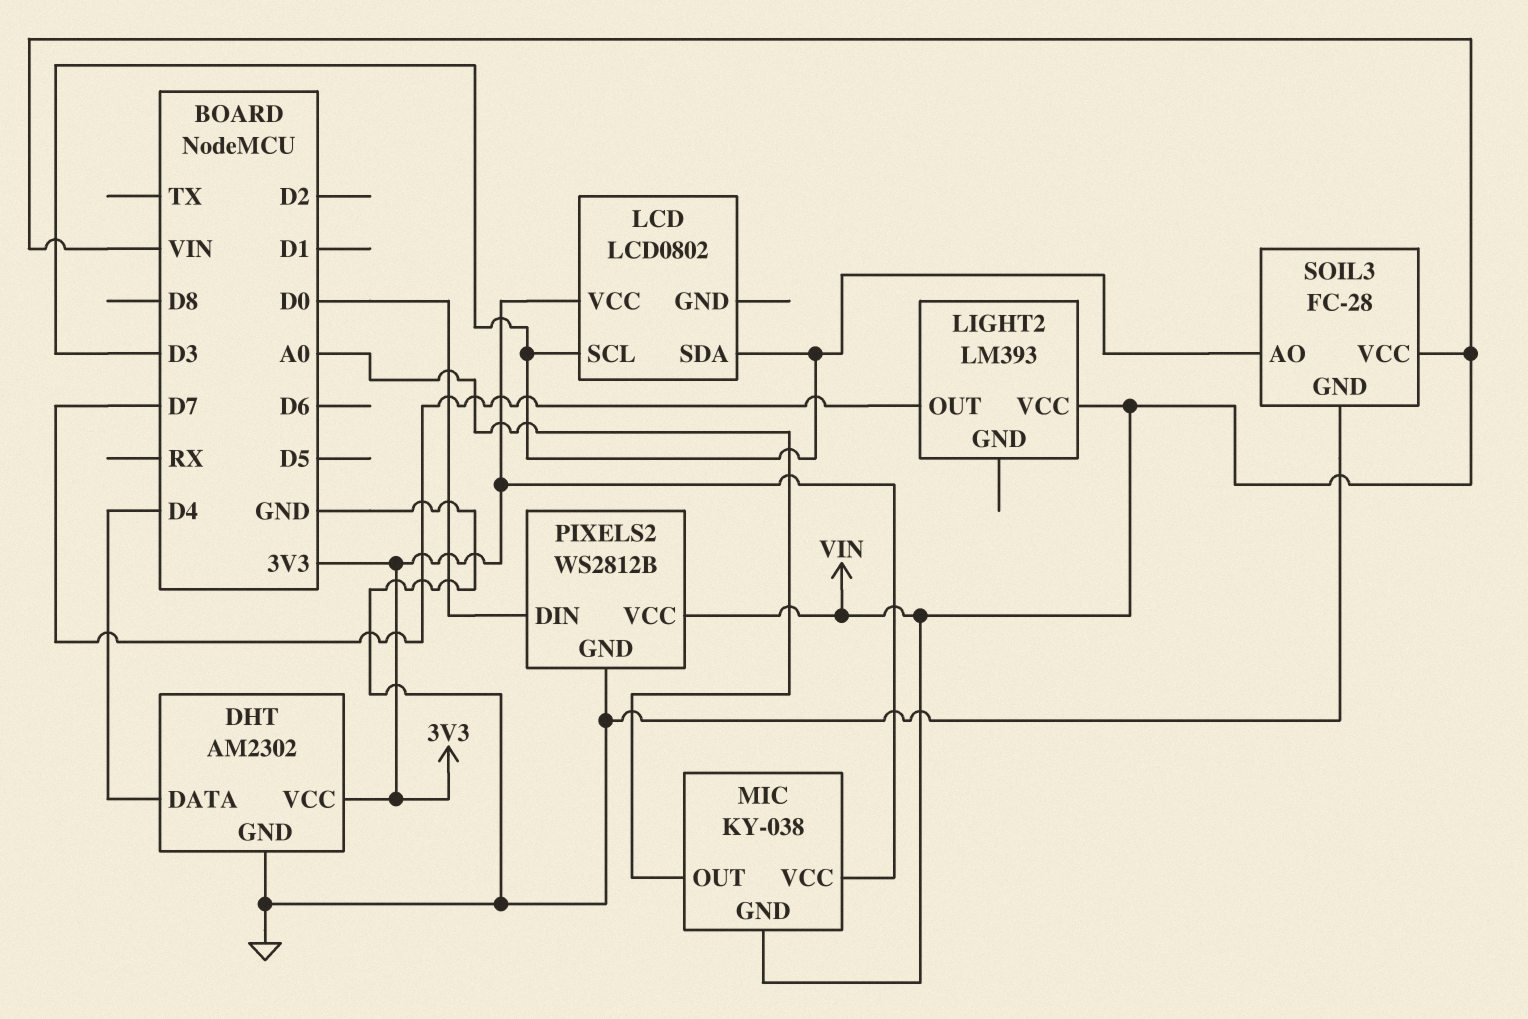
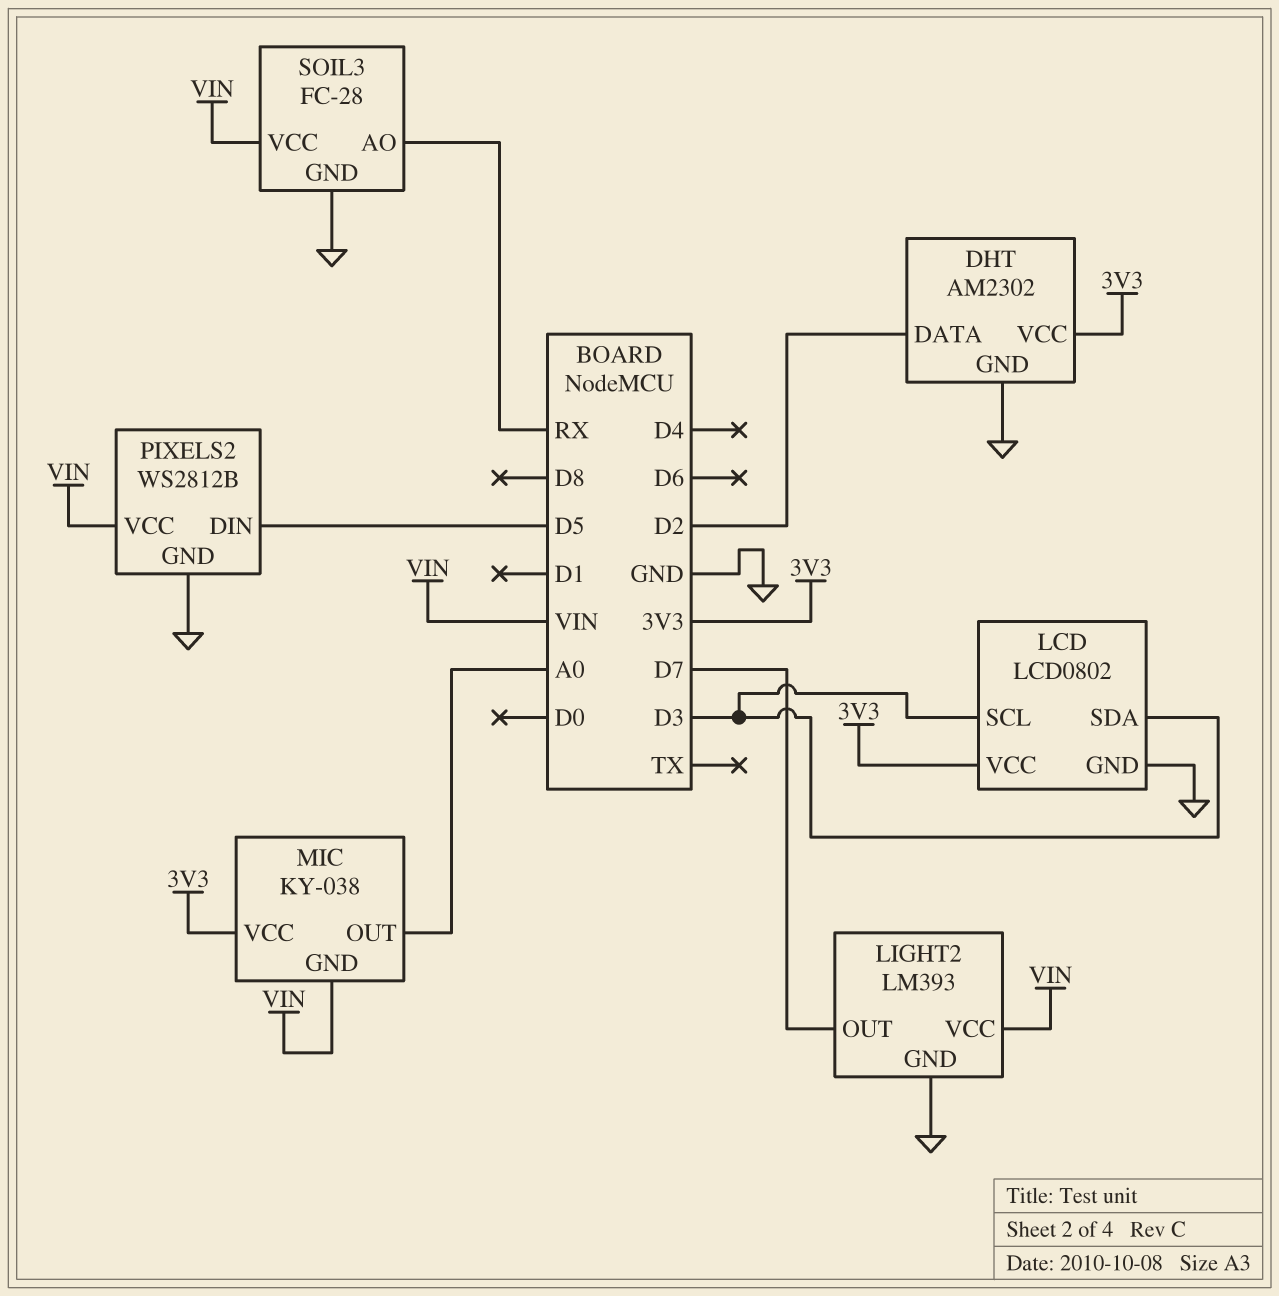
DHT pin DATA: D4 -> D2
LCD pin GND: none -> GND
LIGHT2 pin GND: none -> GND
PIXELS2 pin DIN: D0 -> D5
SOIL3 pin AO: D3 -> RX

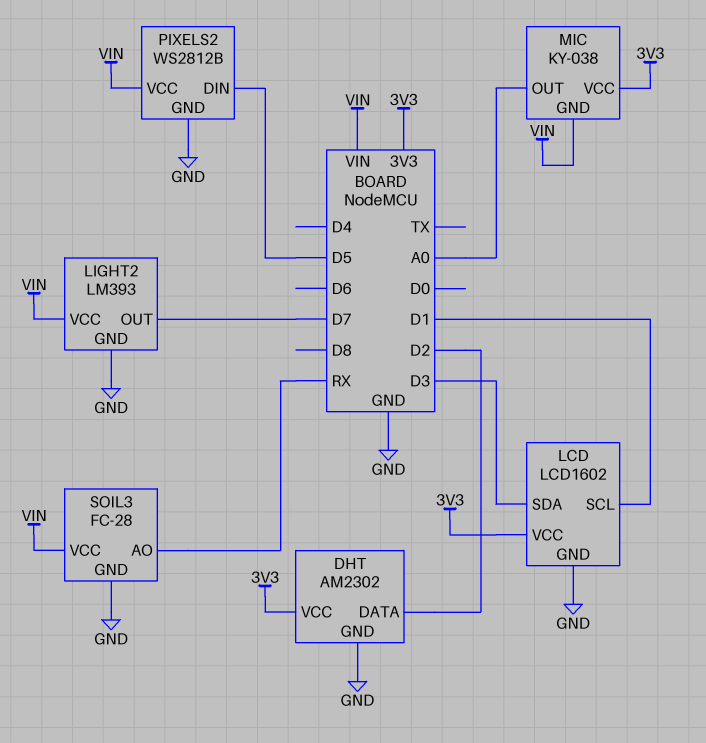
LCD: LCD0802 -> LCD1602
LCD pin SCL: D3 -> D1

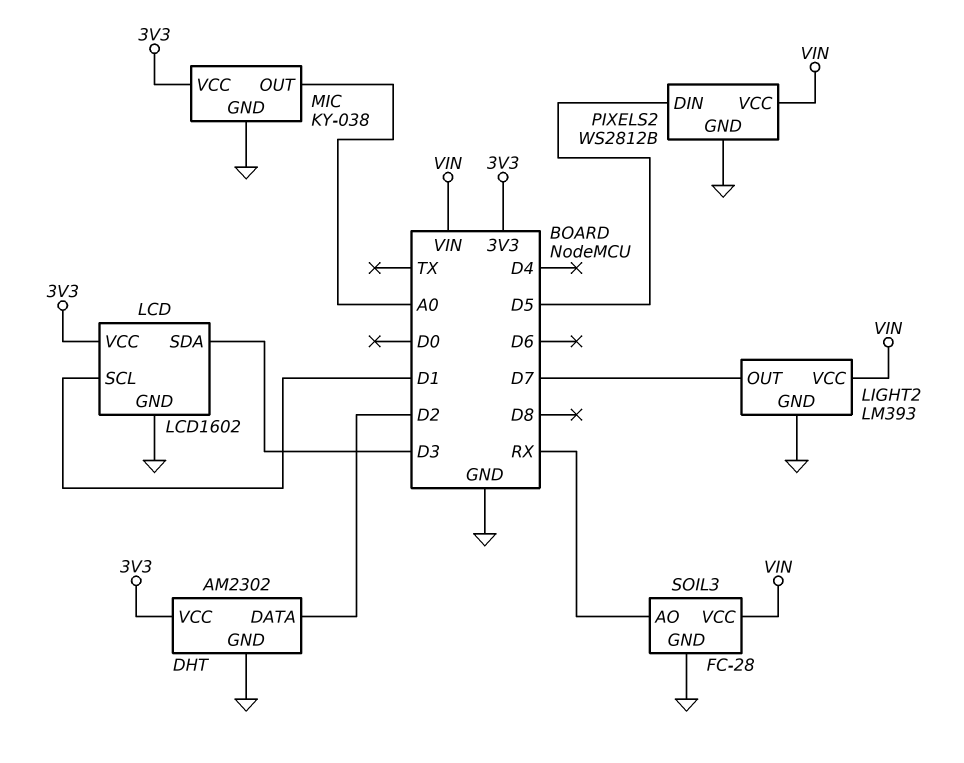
MIC pin GND: VIN -> GND

